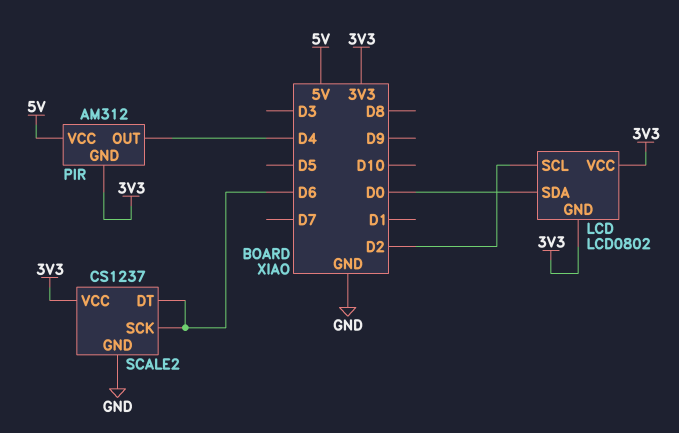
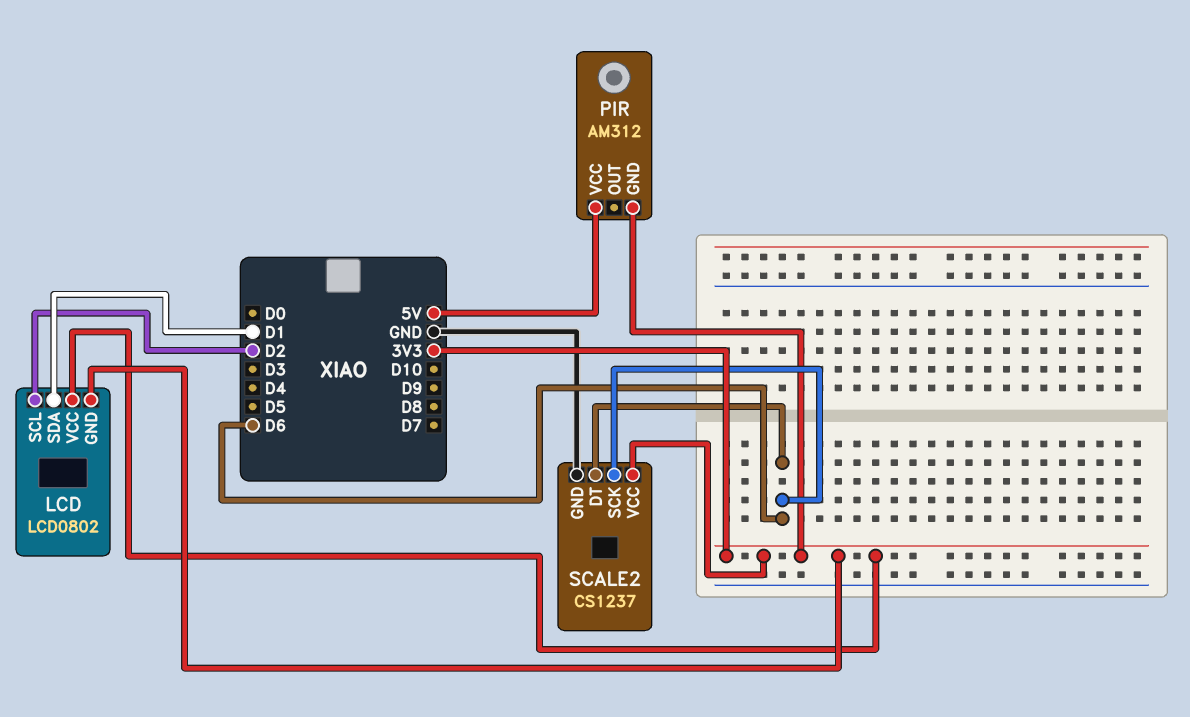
LCD pin SDA: D0 -> D1
PIR pin OUT: D4 -> none

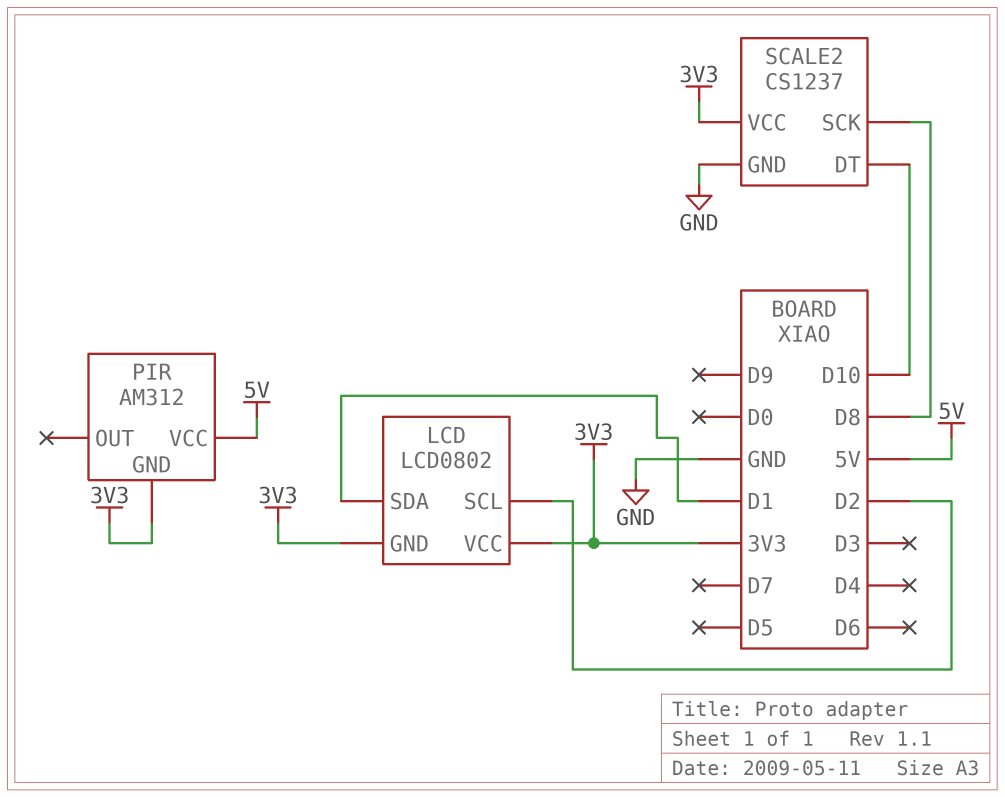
SCALE2 pin DT: D6 -> D10
SCALE2 pin SCK: D6 -> D8

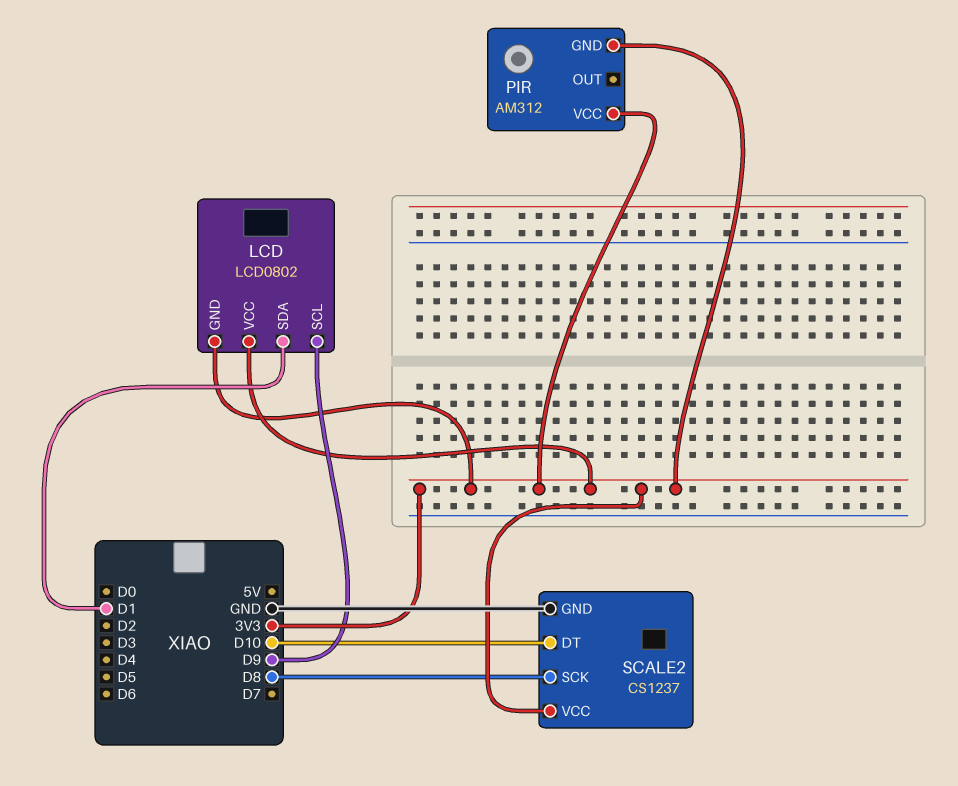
LCD pin SCL: D2 -> D9
PIR pin VCC: 5V -> 3V3

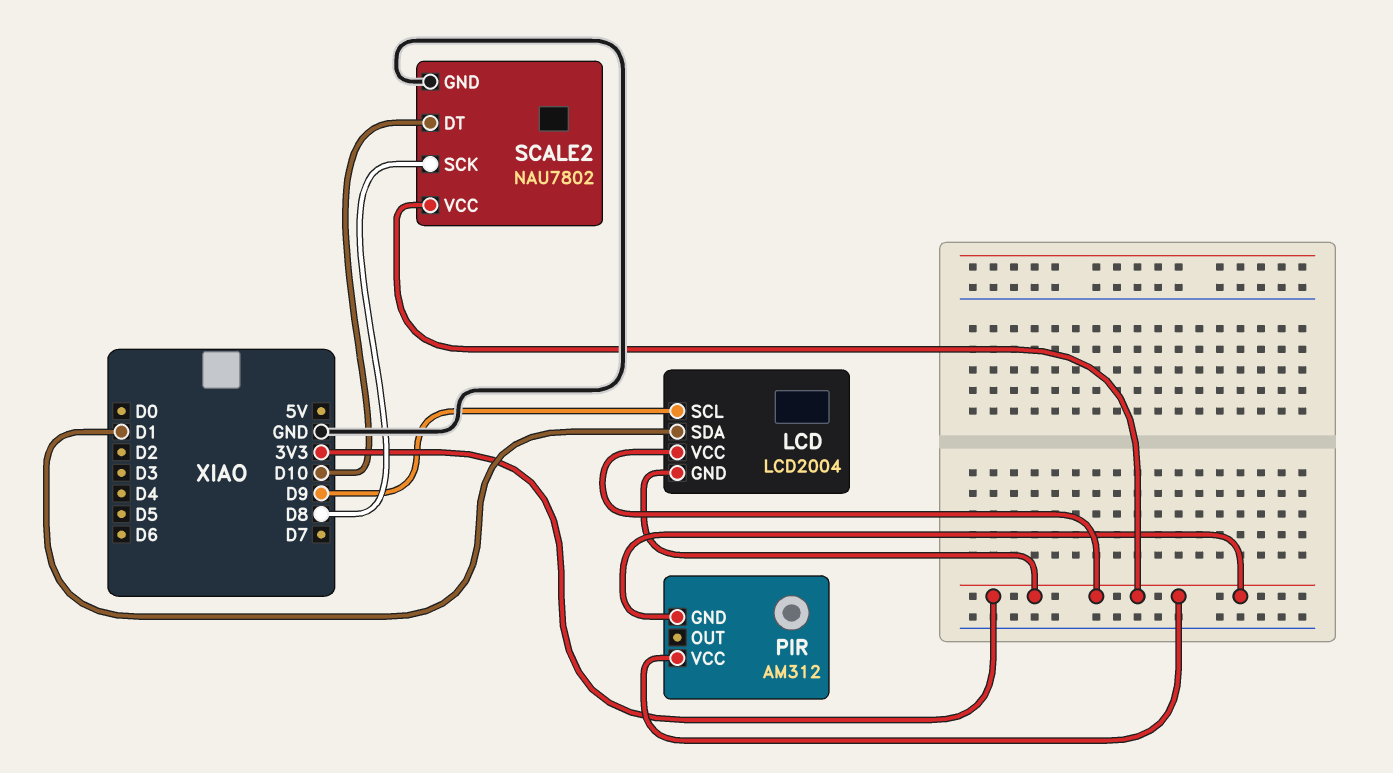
LCD: LCD0802 -> LCD2004
SCALE2: CS1237 -> NAU7802

